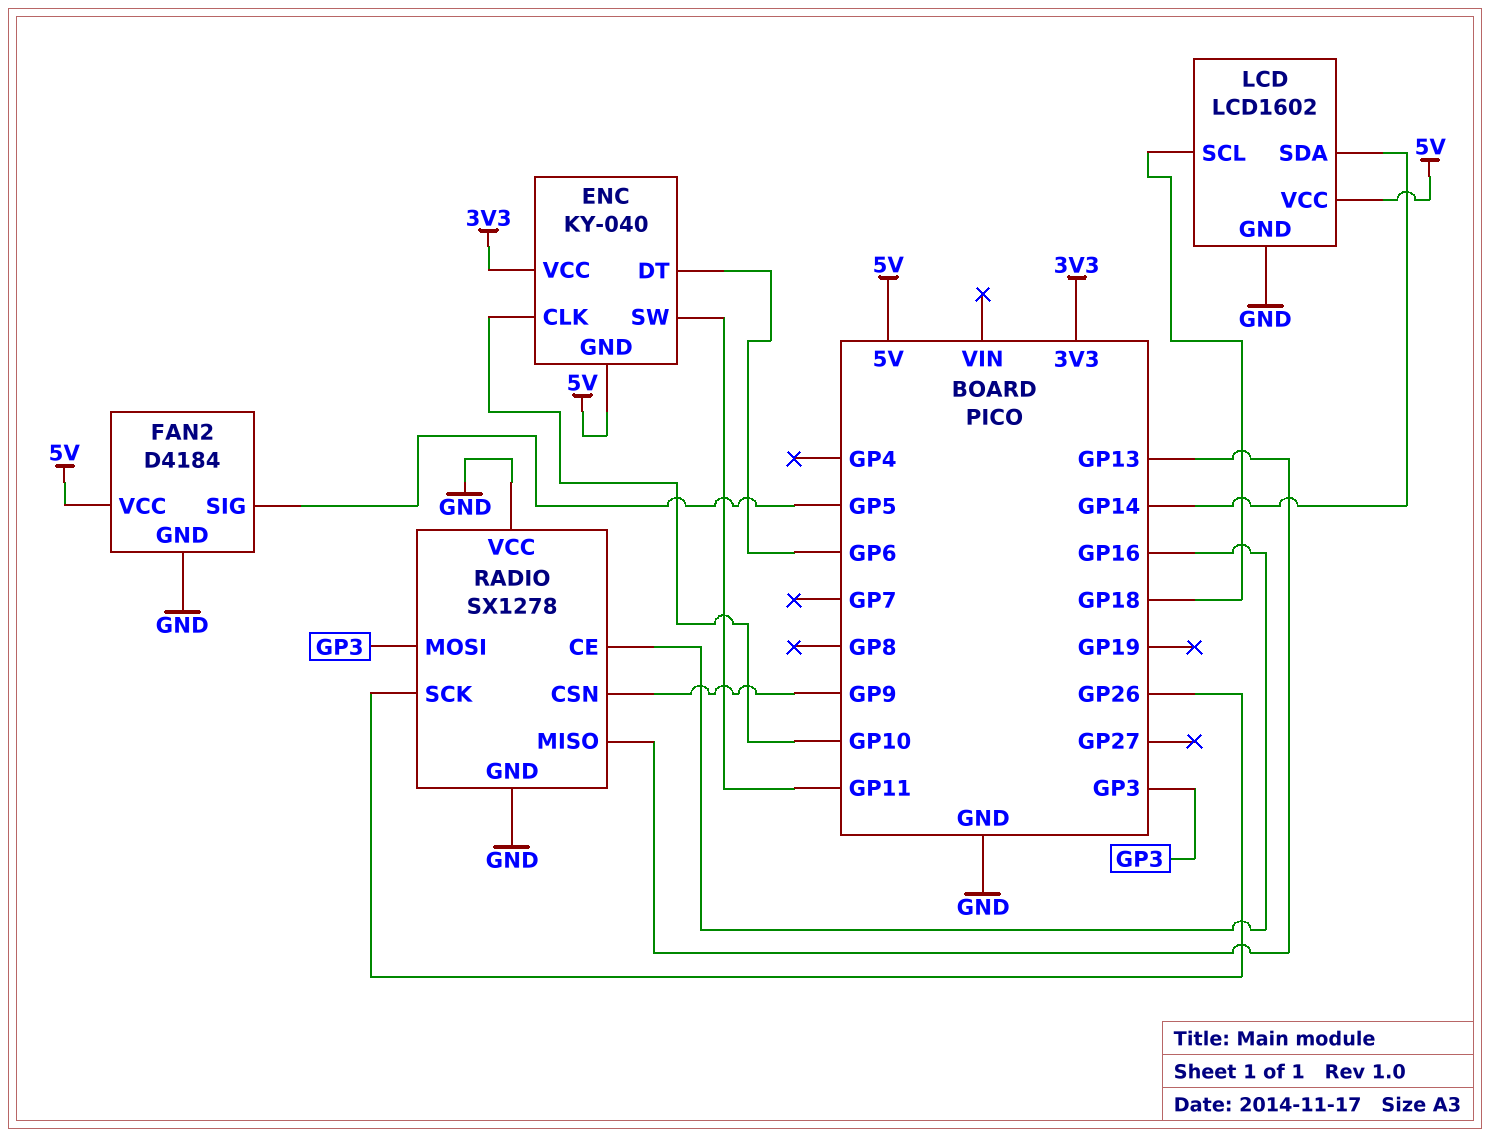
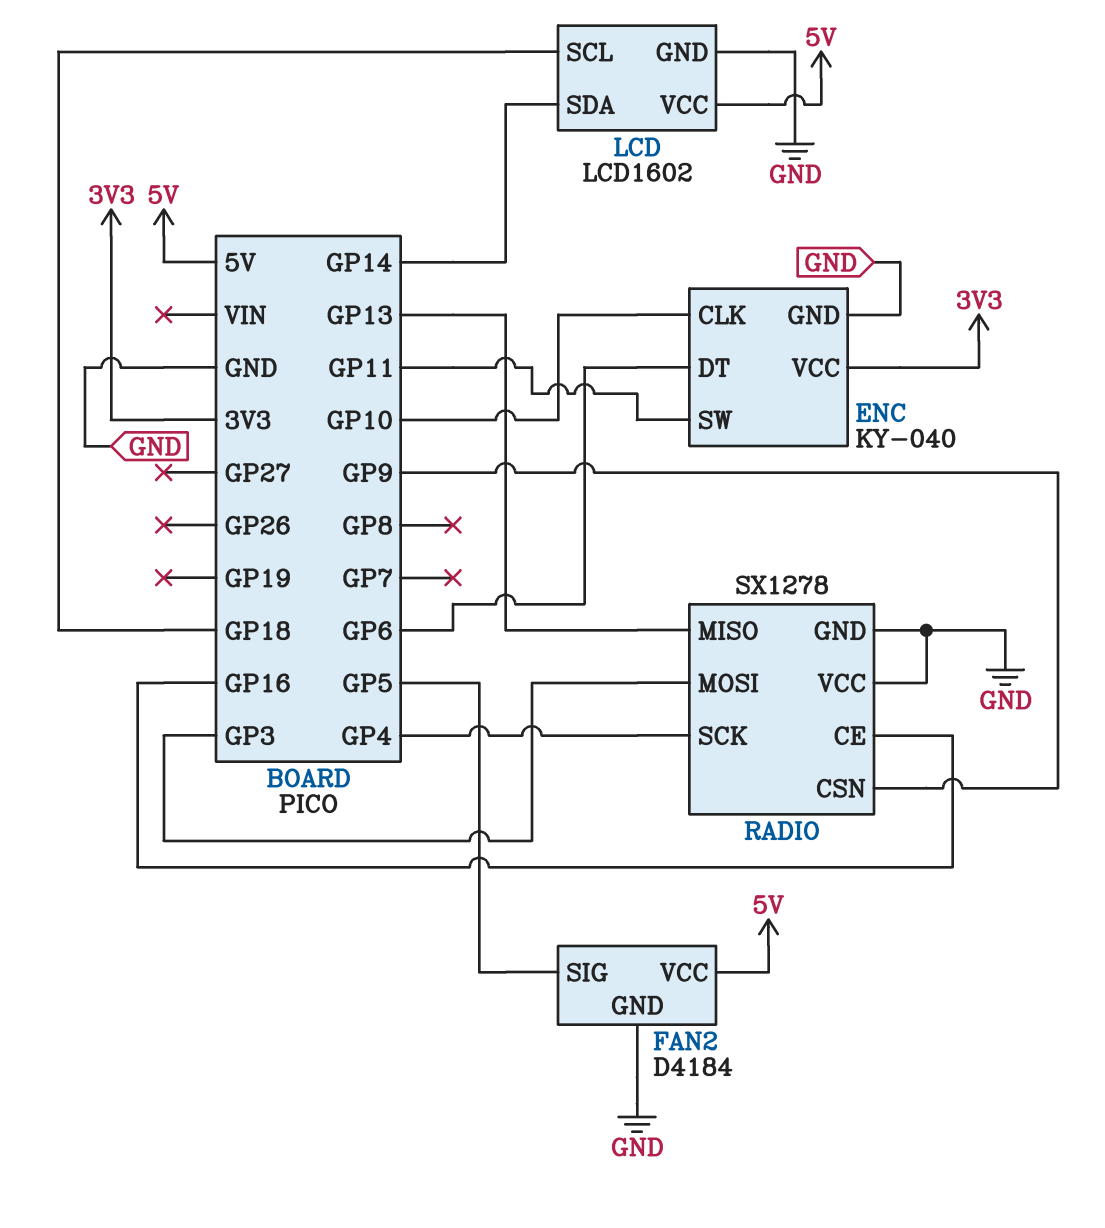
ENC pin GND: 5V -> GND
RADIO pin SCK: GP26 -> GP4

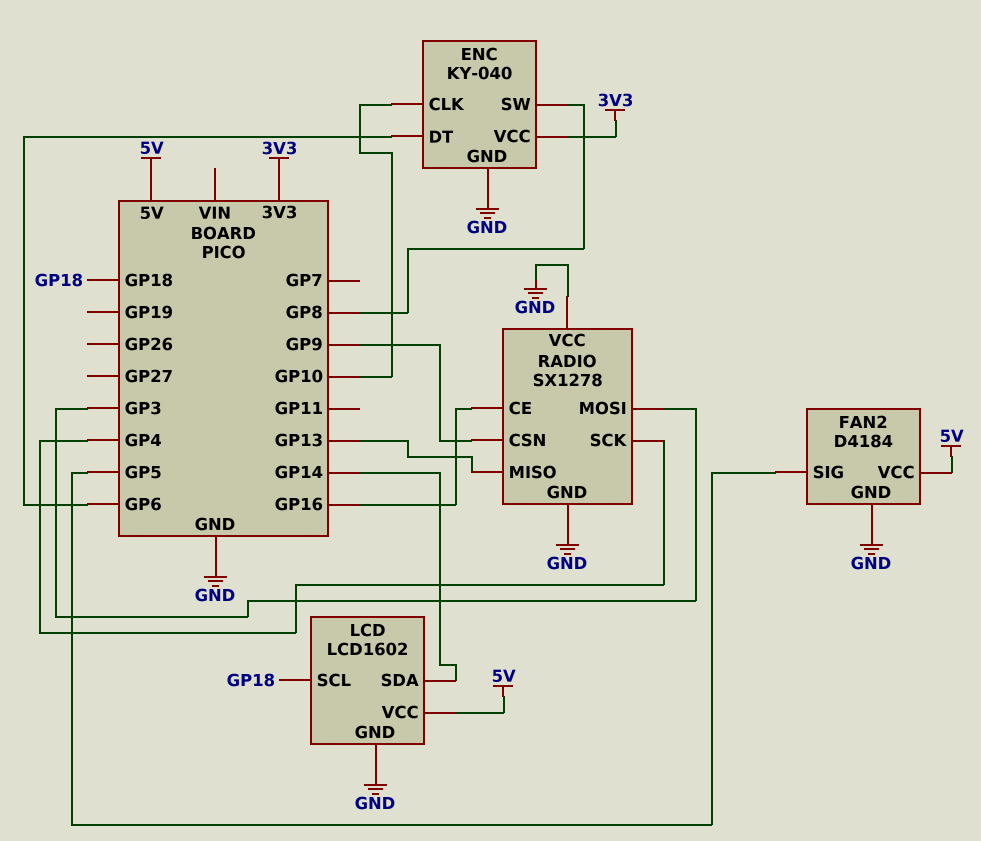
ENC pin SW: GP11 -> GP8

